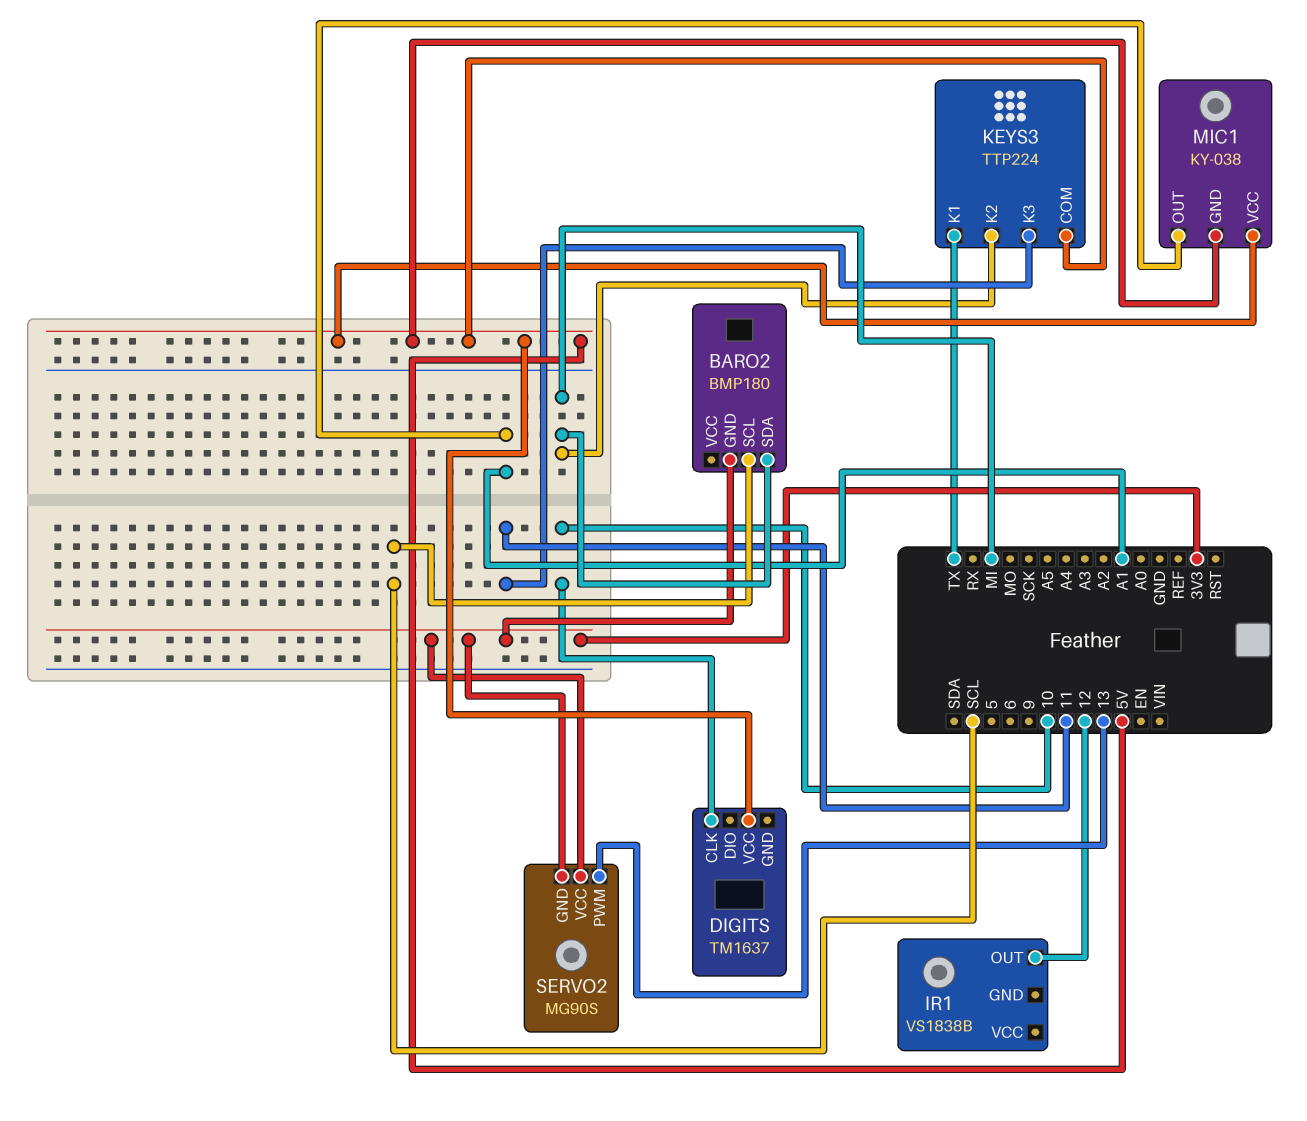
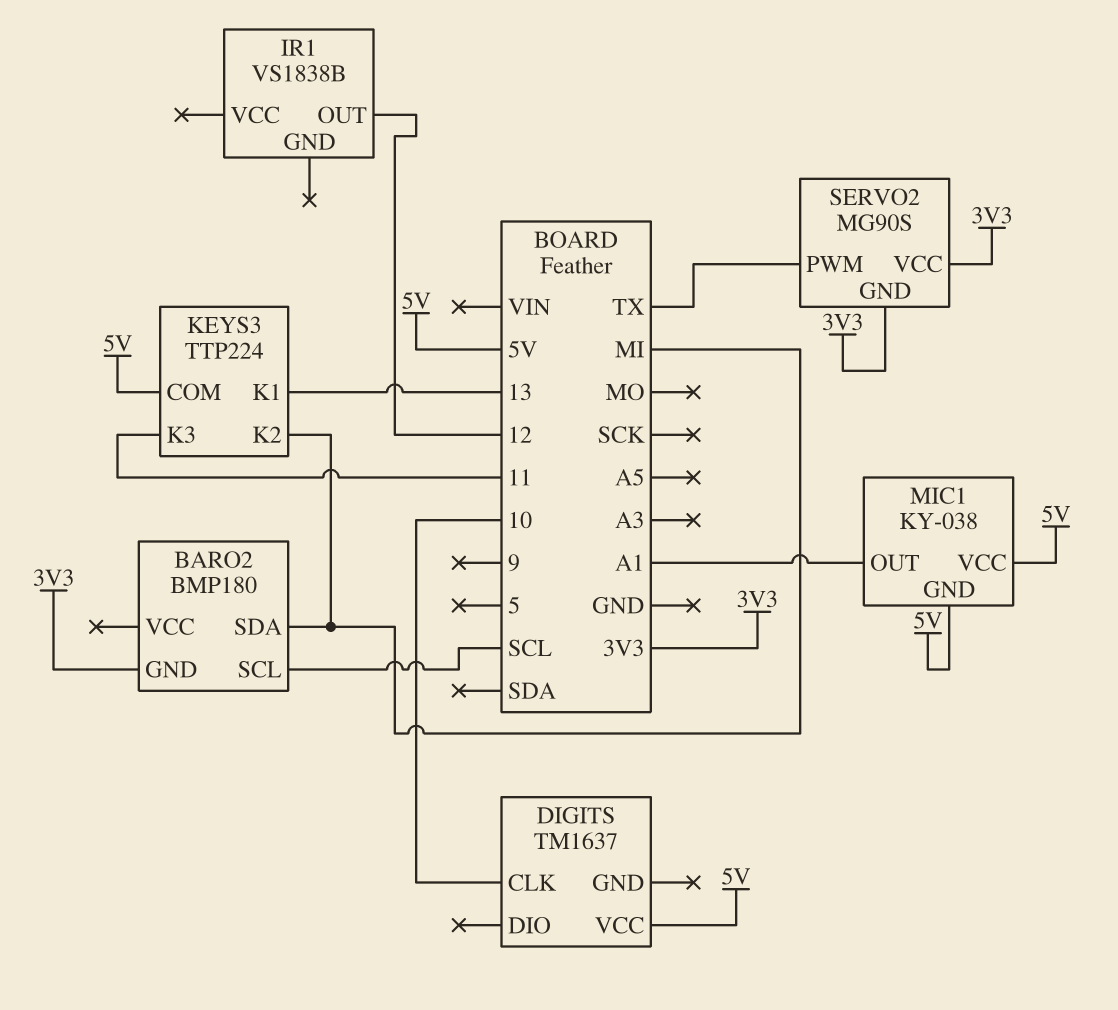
KEYS3 pin K1: TX -> 13
SERVO2 pin PWM: 13 -> TX

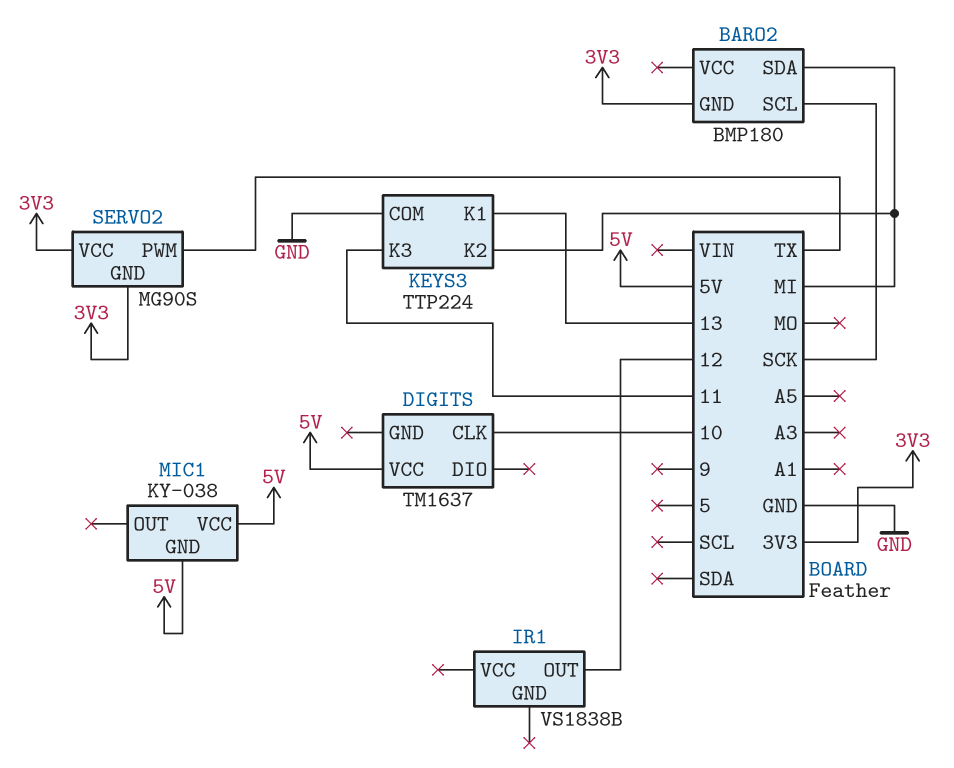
BARO2 pin SCL: SCL -> SCK
KEYS3 pin COM: 5V -> GND
MIC1 pin OUT: A1 -> none

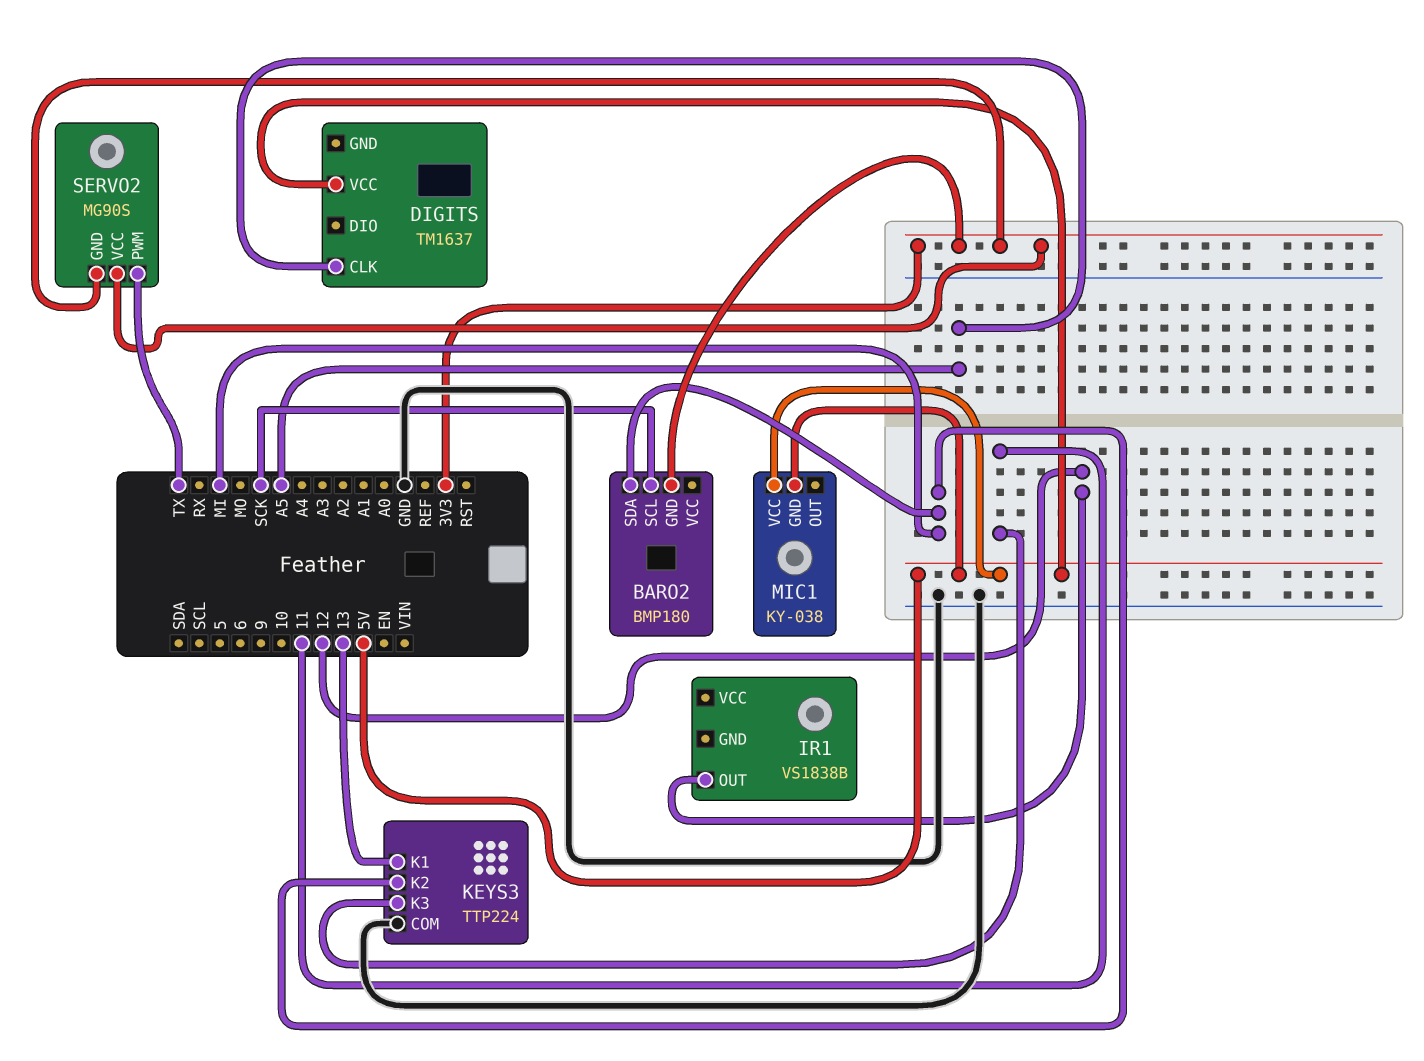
DIGITS pin CLK: 10 -> A5

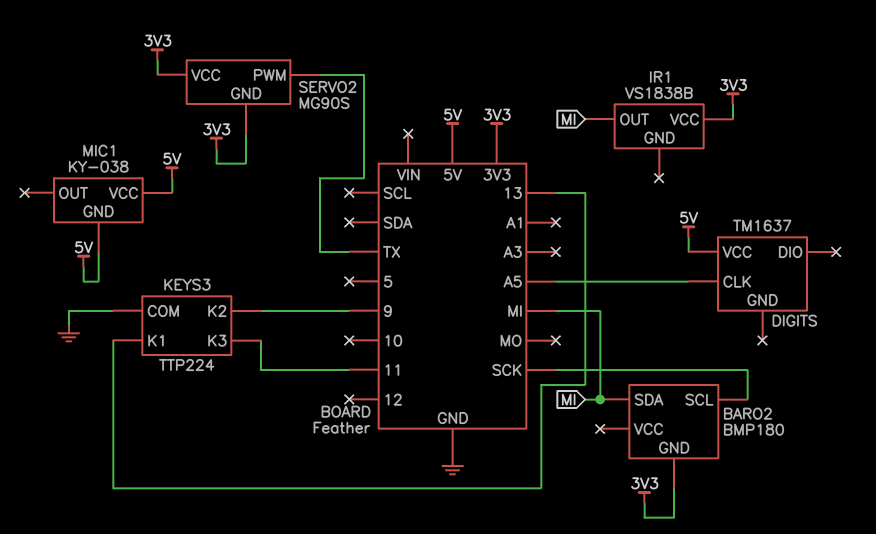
IR1 pin OUT: 12 -> MI
IR1 pin VCC: none -> 3V3
KEYS3 pin K2: MI -> 9

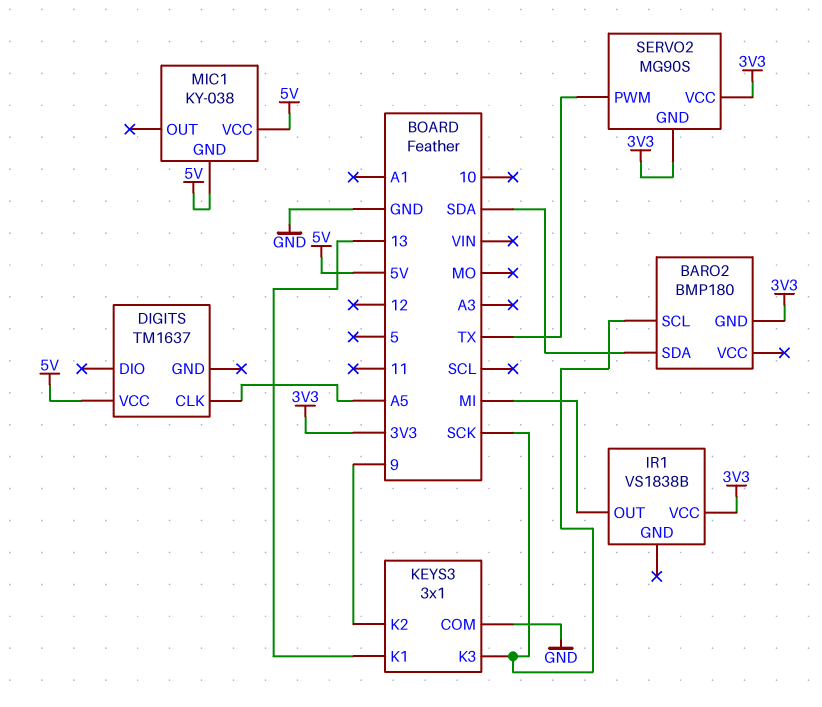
BARO2 pin SDA: MI -> SDA
KEYS3: TTP224 -> 3x1
KEYS3 pin K3: 11 -> SCK

